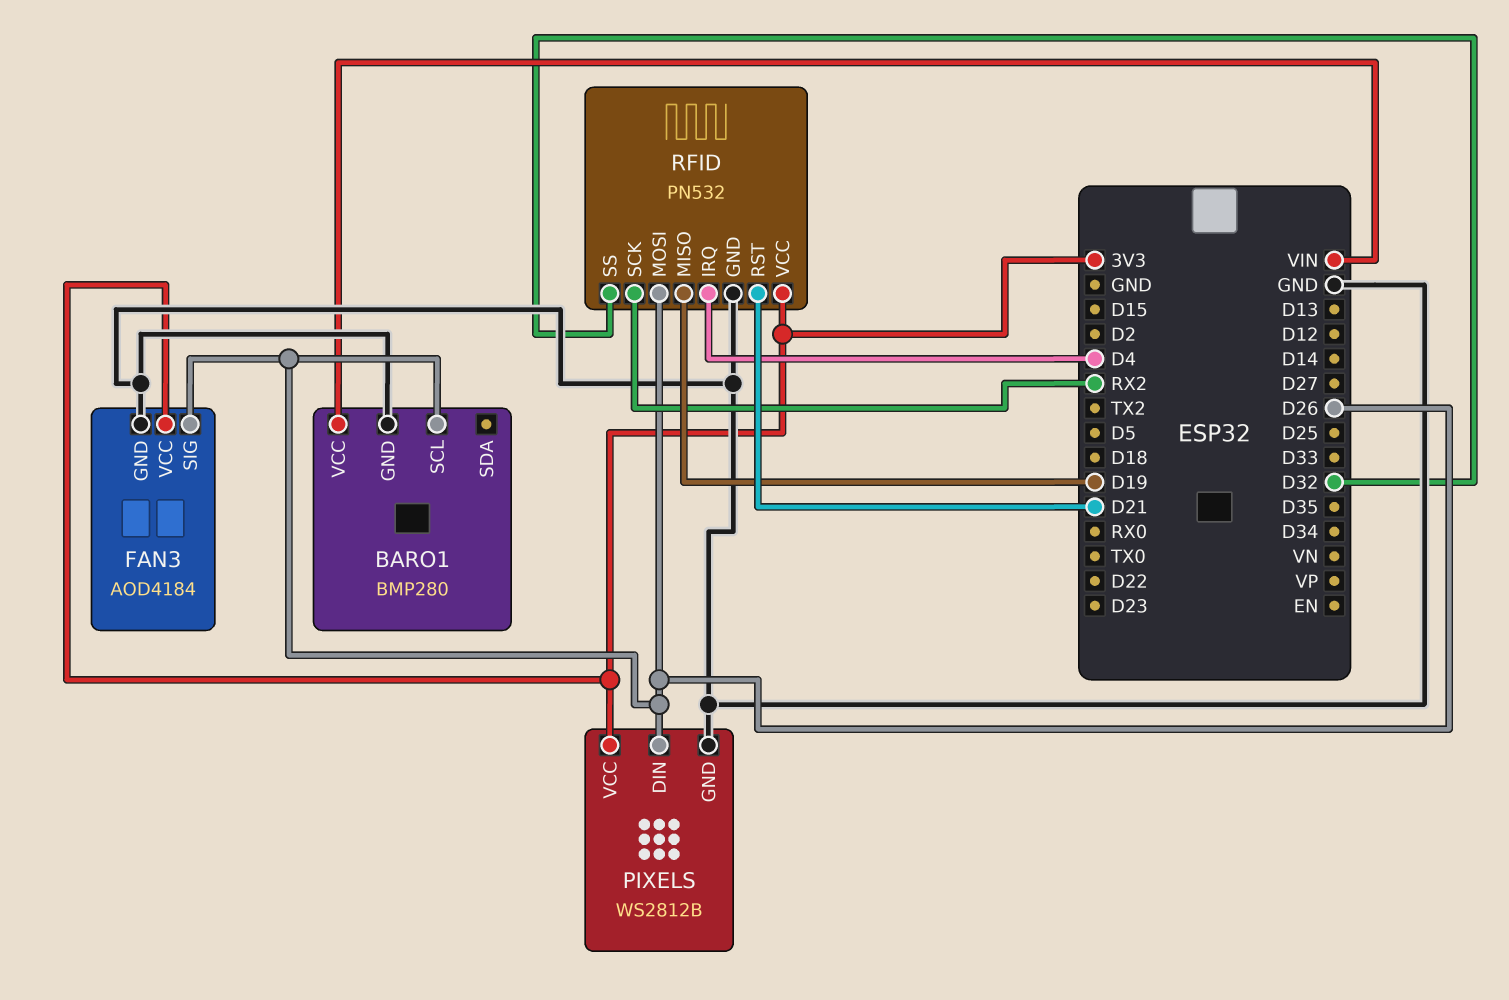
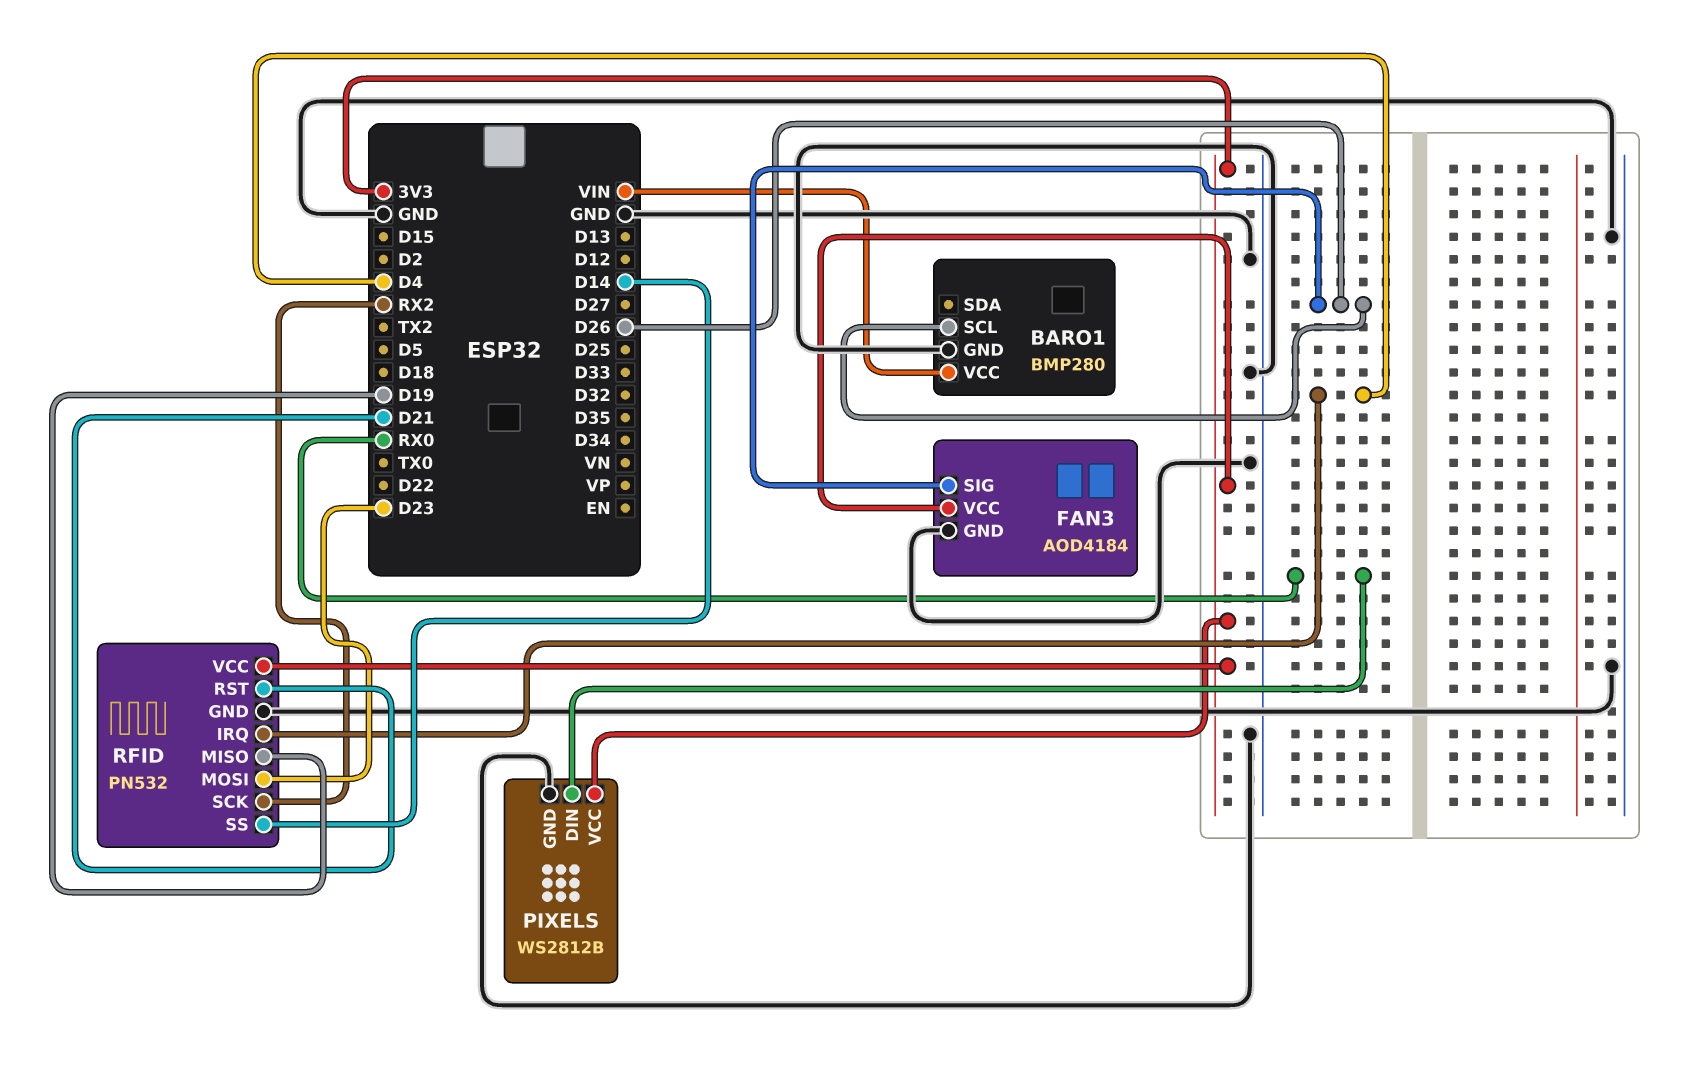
PIXELS pin DIN: D26 -> RX0
RFID pin MOSI: D26 -> D23
RFID pin SS: D32 -> D14

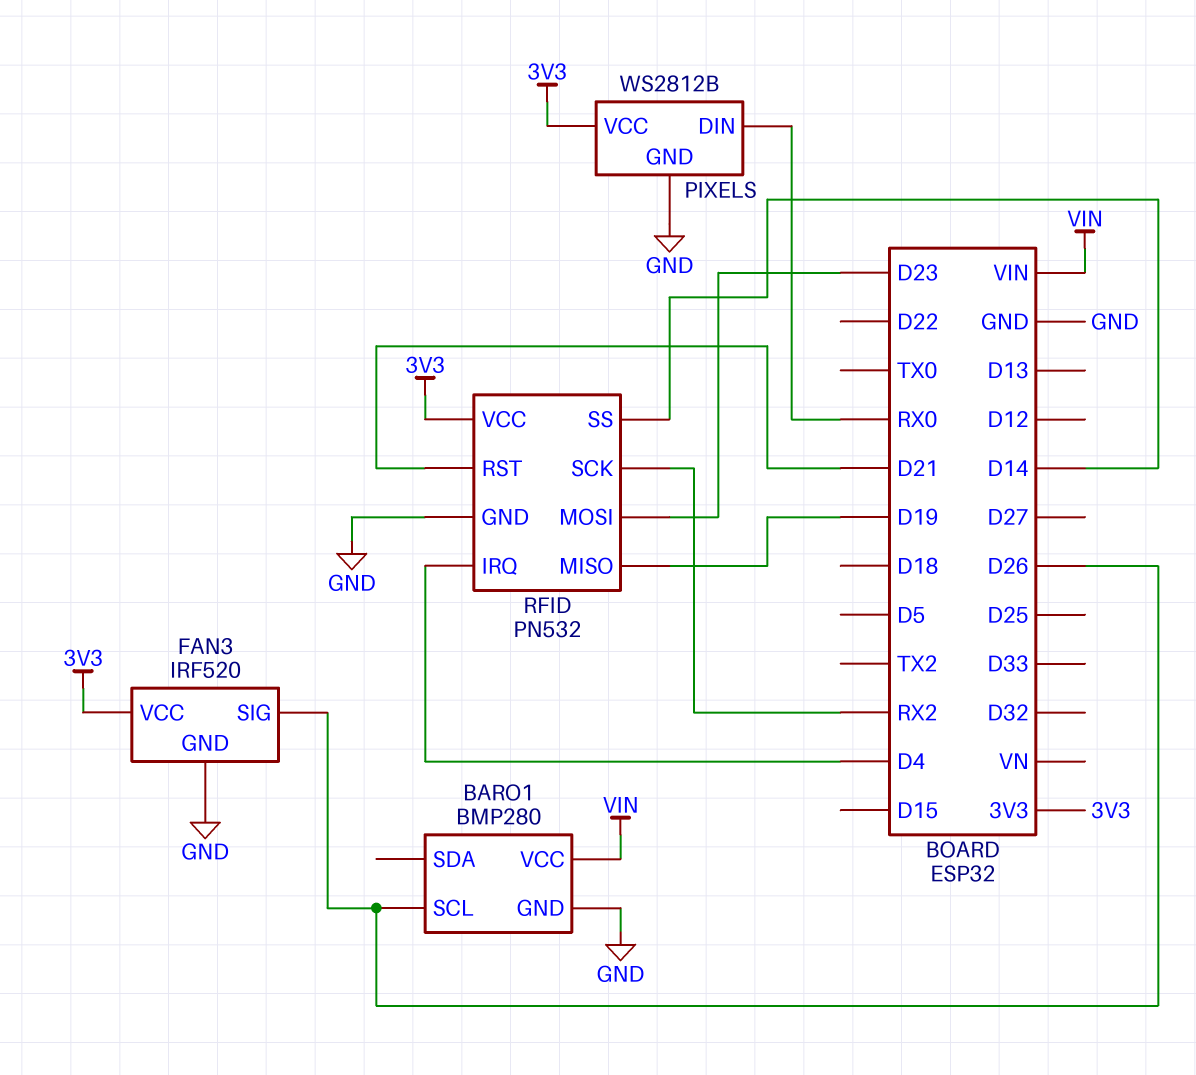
FAN3: AOD4184 -> IRF520

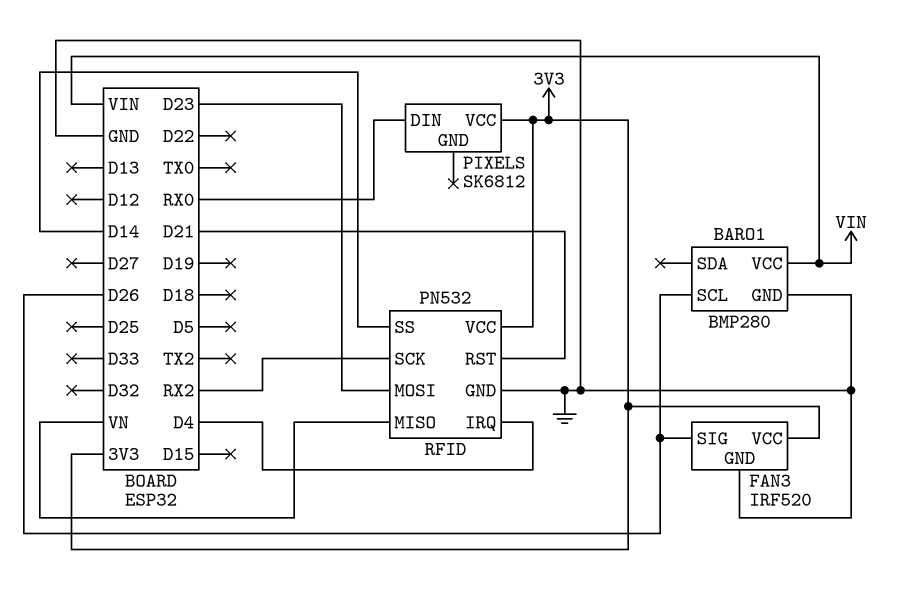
PIXELS: WS2812B -> SK6812
PIXELS pin GND: GND -> none
RFID pin MISO: D19 -> VN

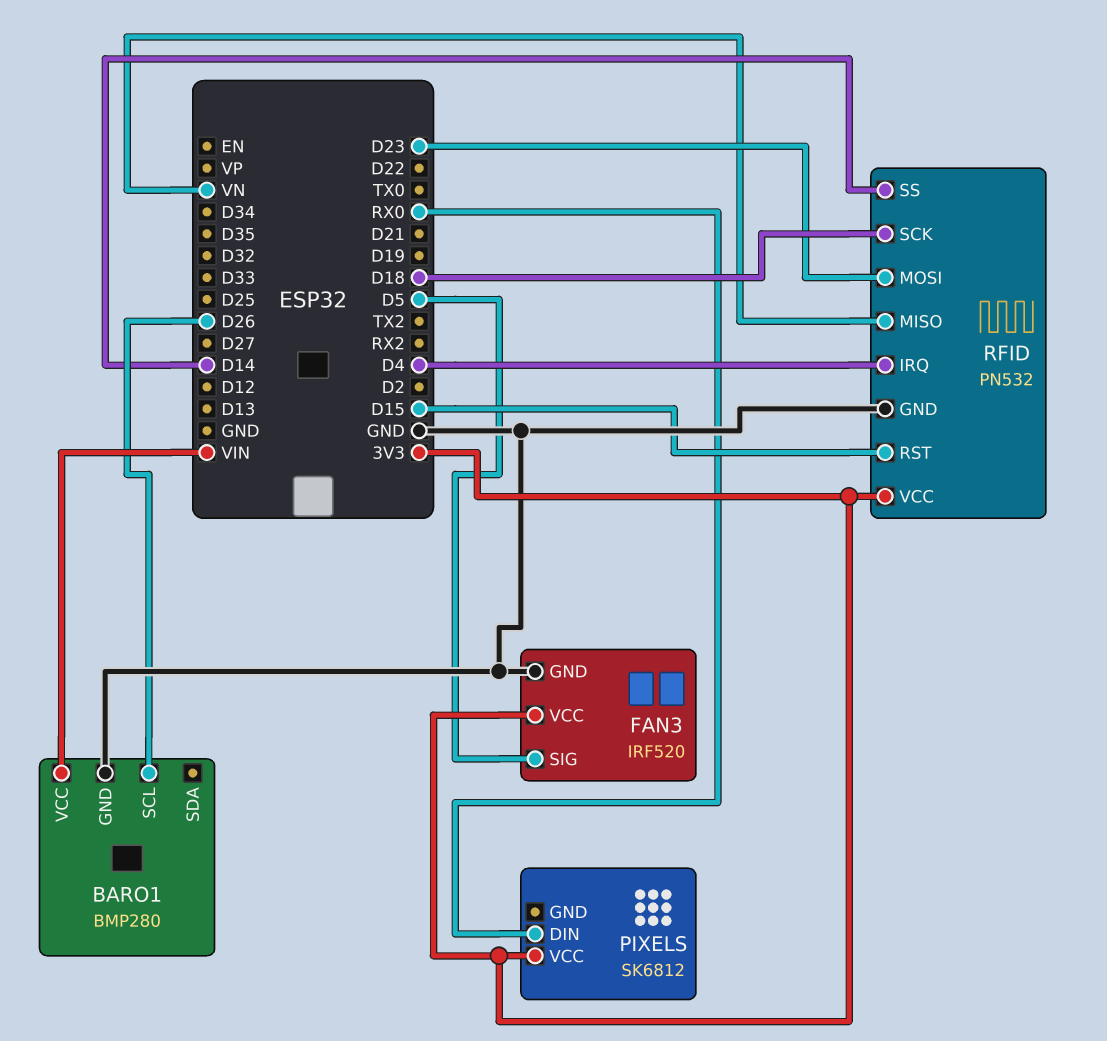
FAN3 pin SIG: D26 -> D5
RFID pin RST: D21 -> D15
RFID pin SCK: RX2 -> D18

